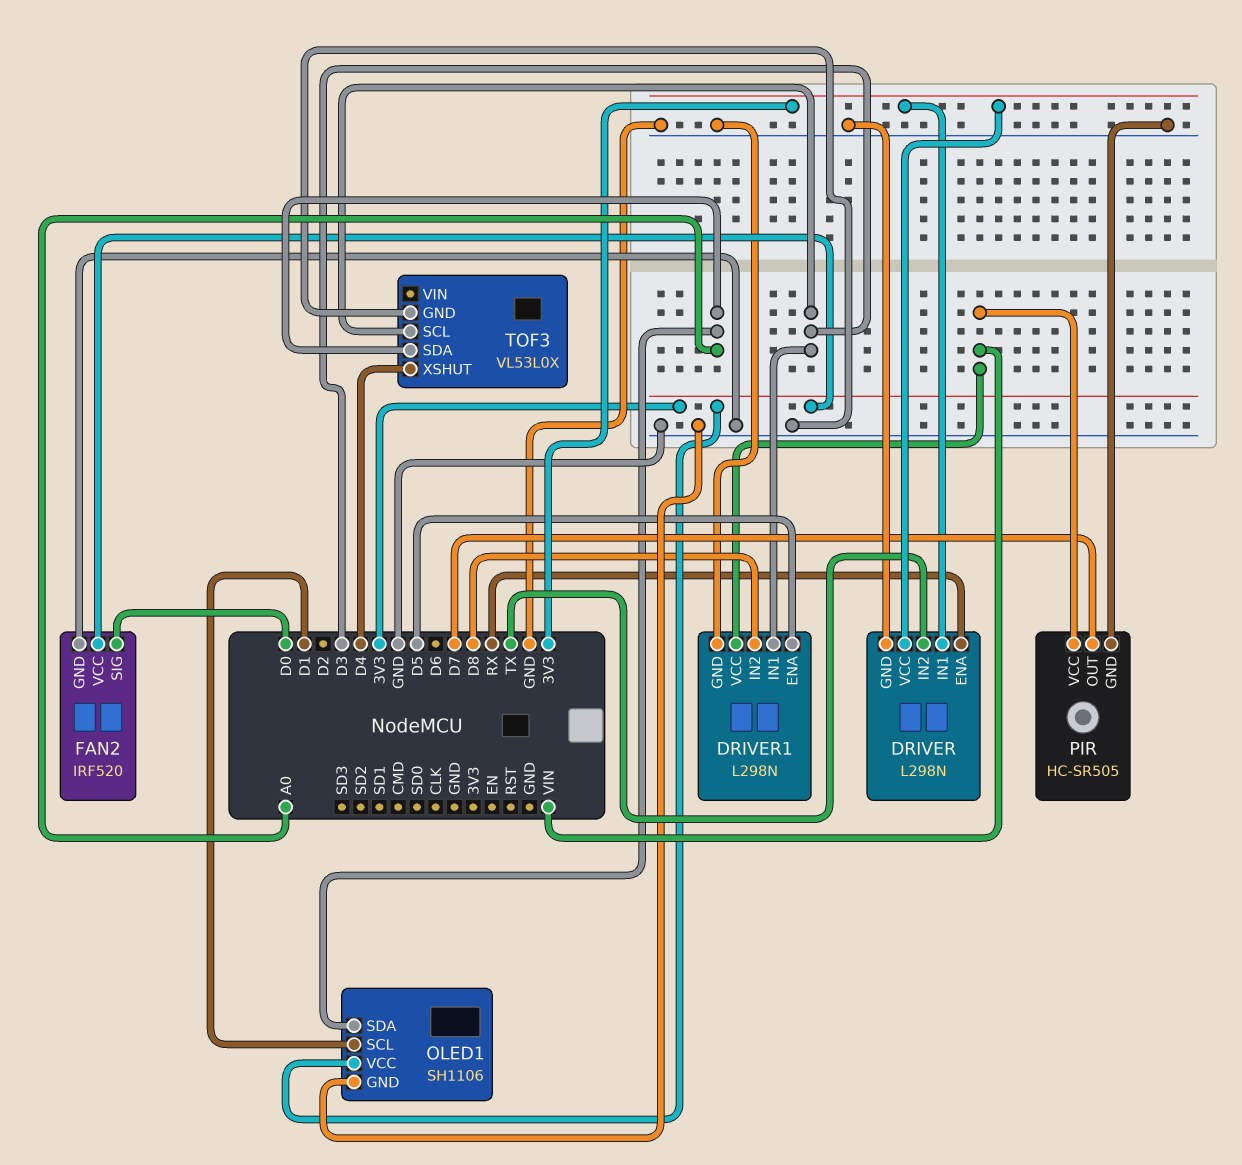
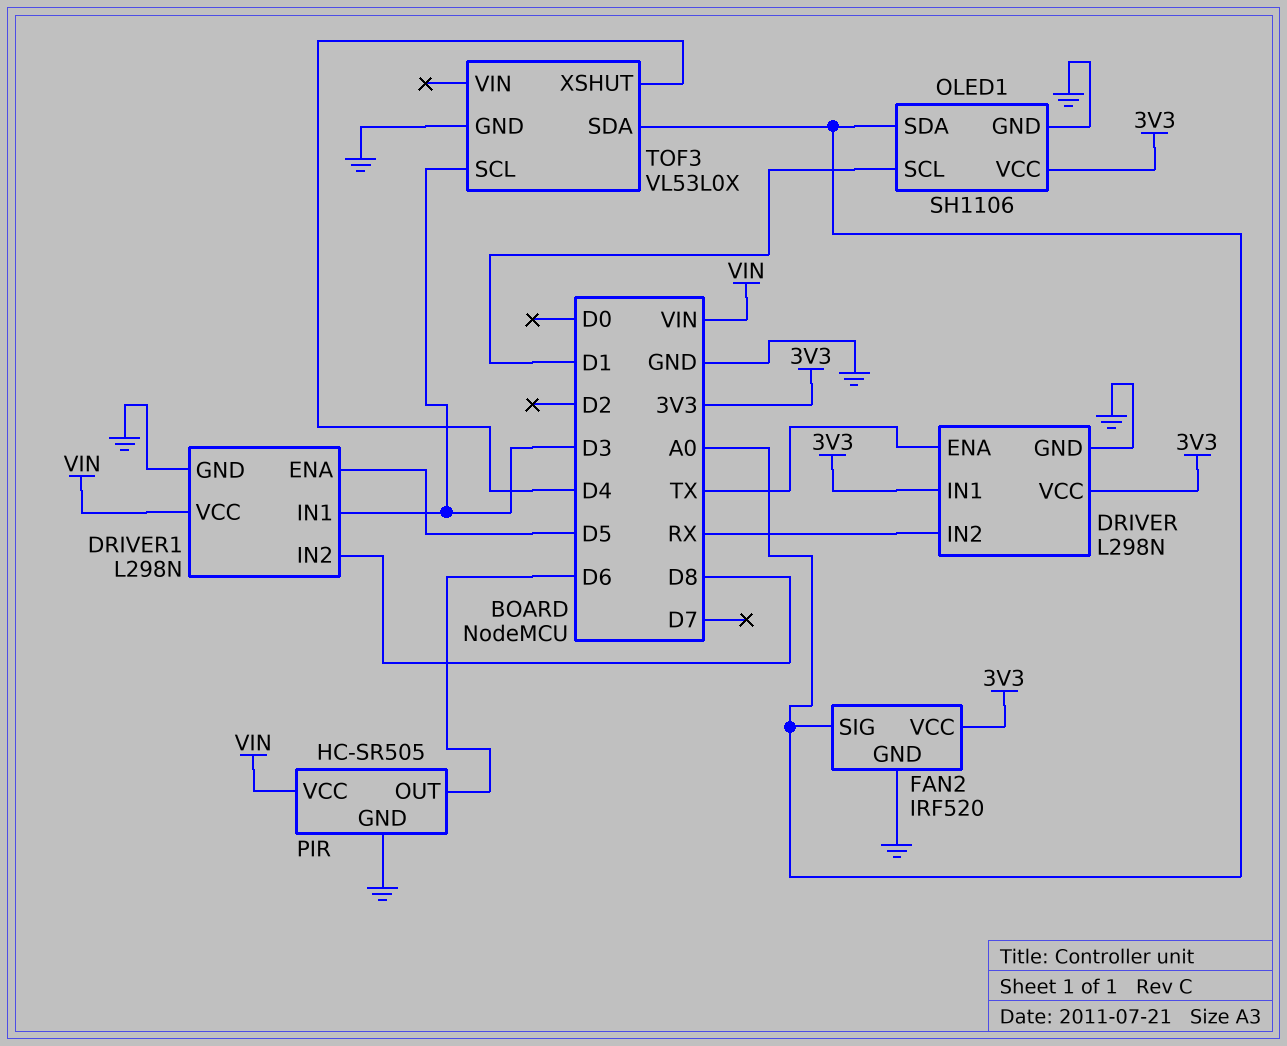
DRIVER pin ENA: RX -> TX
DRIVER pin IN2: TX -> RX
FAN2 pin SIG: D0 -> A0
PIR pin OUT: D7 -> D6

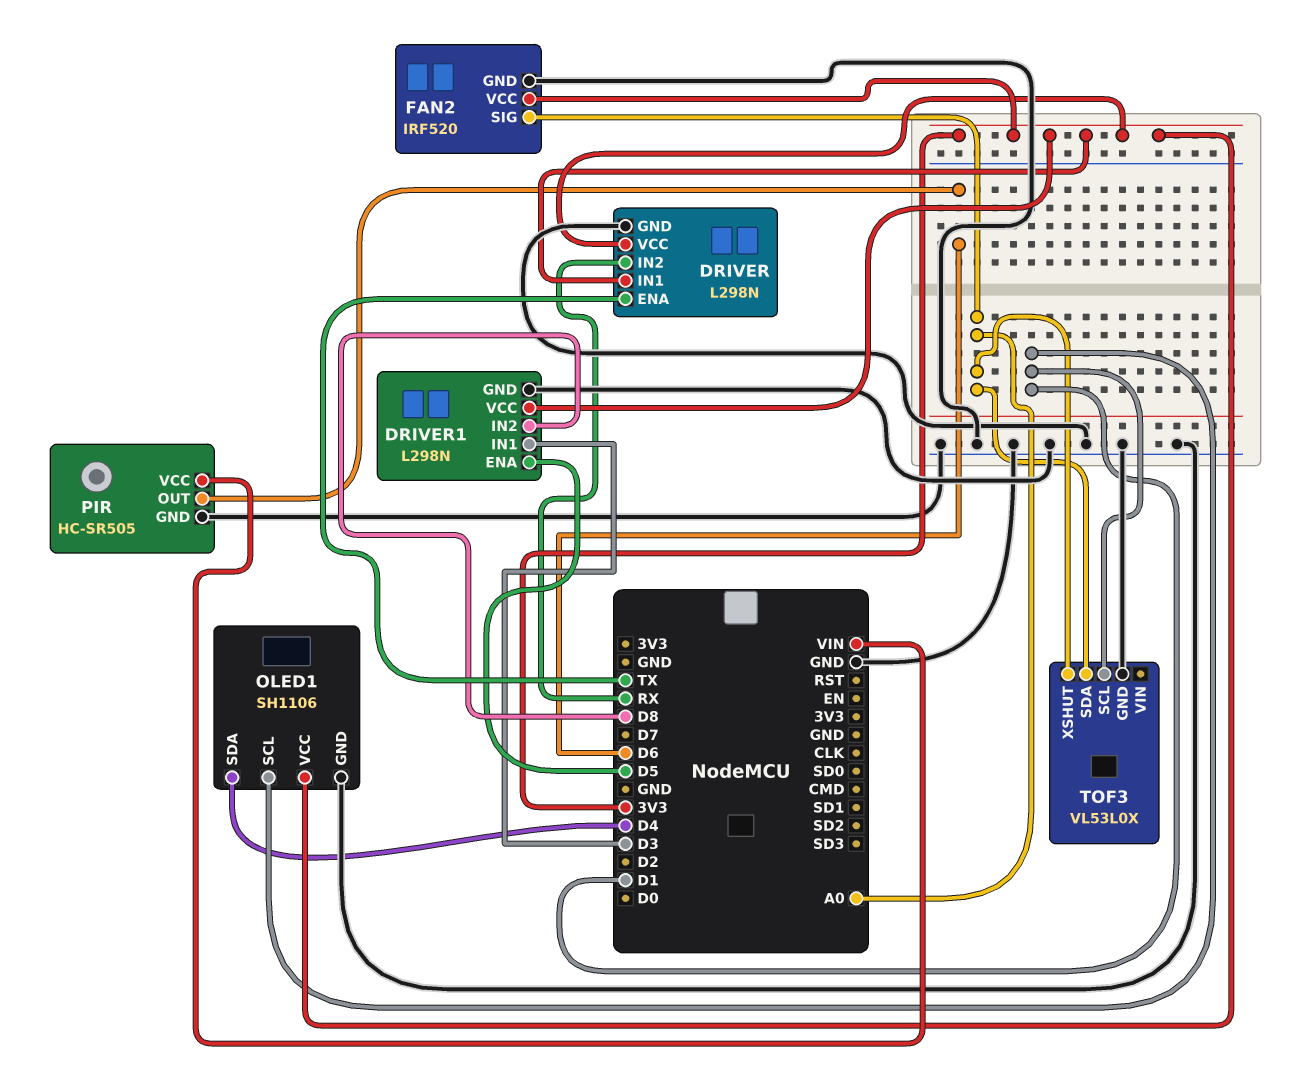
DRIVER1 pin VCC: VIN -> 3V3
OLED1 pin SDA: A0 -> D4
TOF3 pin SCL: D3 -> D1
TOF3 pin XSHUT: D4 -> A0

